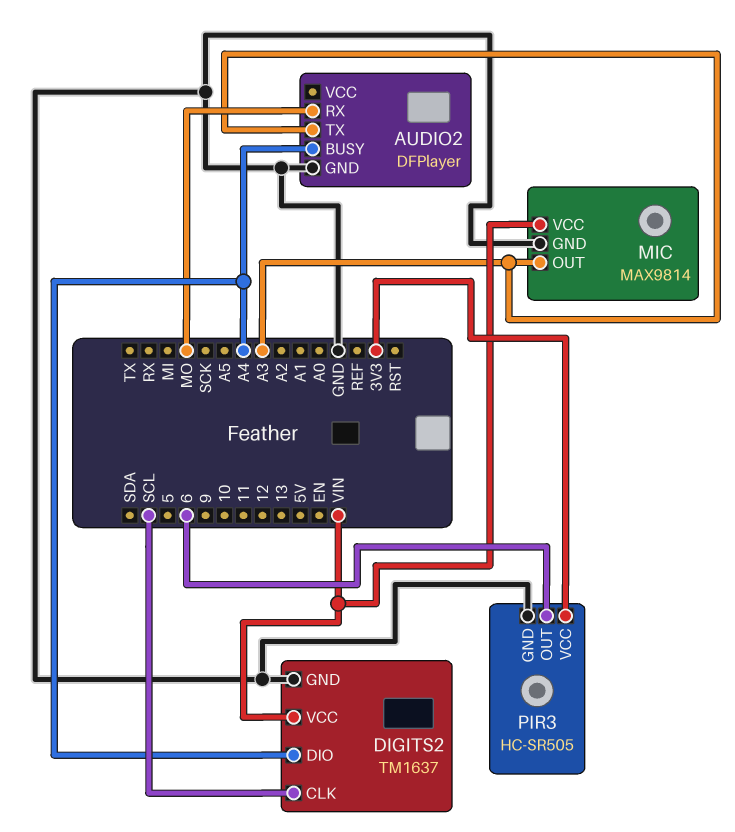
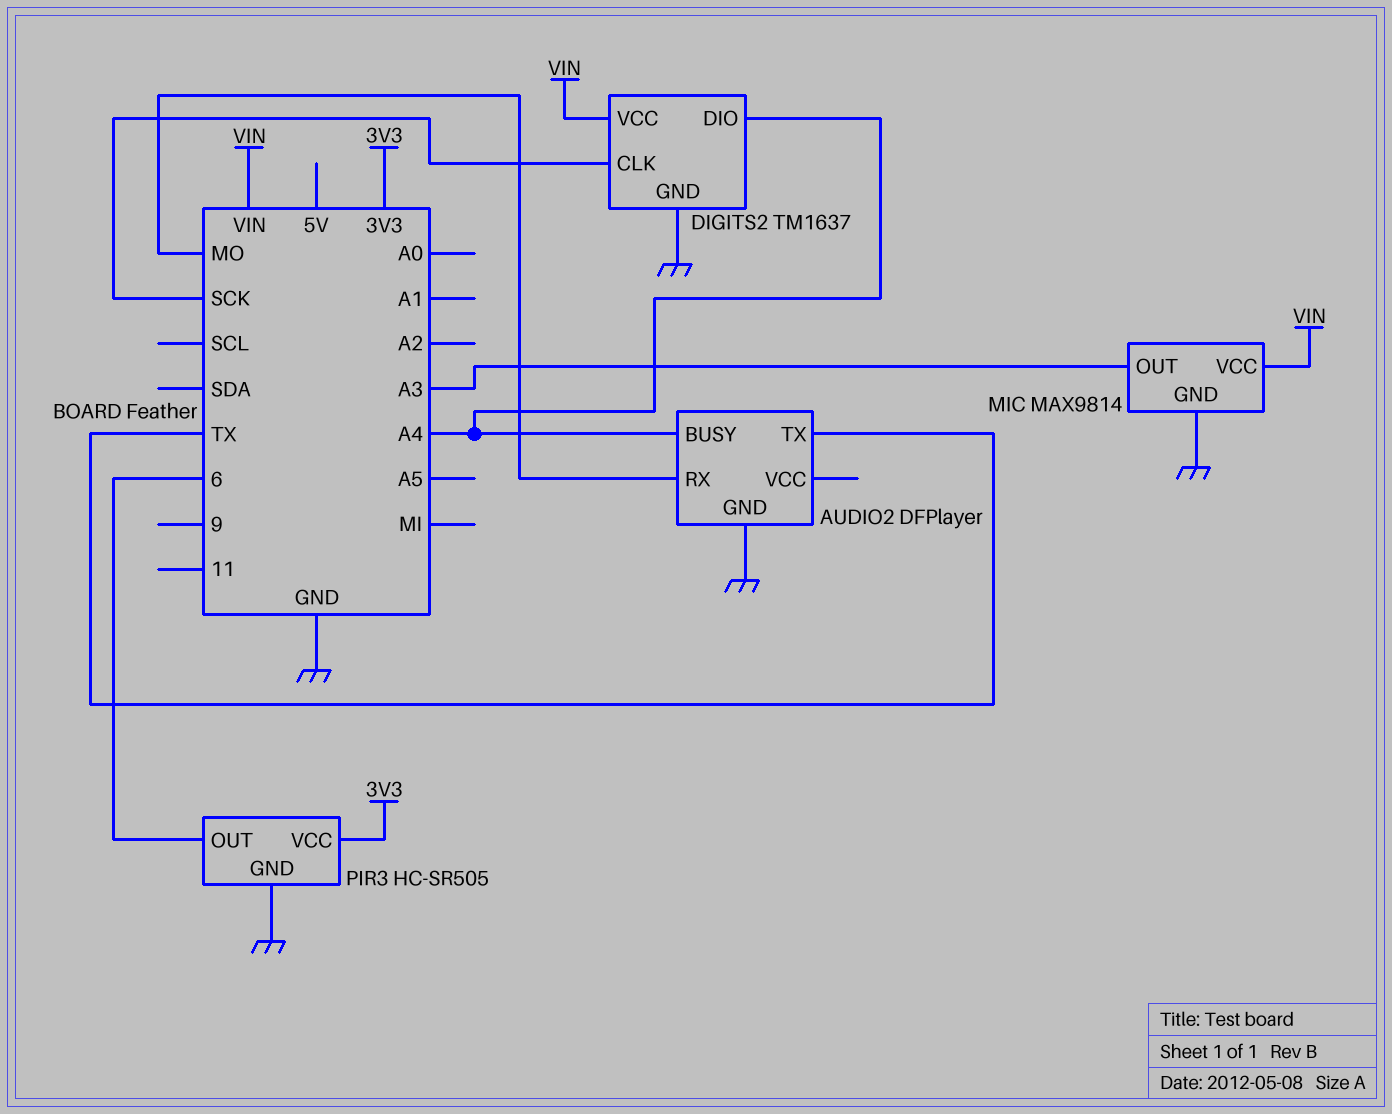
AUDIO2 pin TX: A3 -> TX
DIGITS2 pin CLK: SCL -> SCK

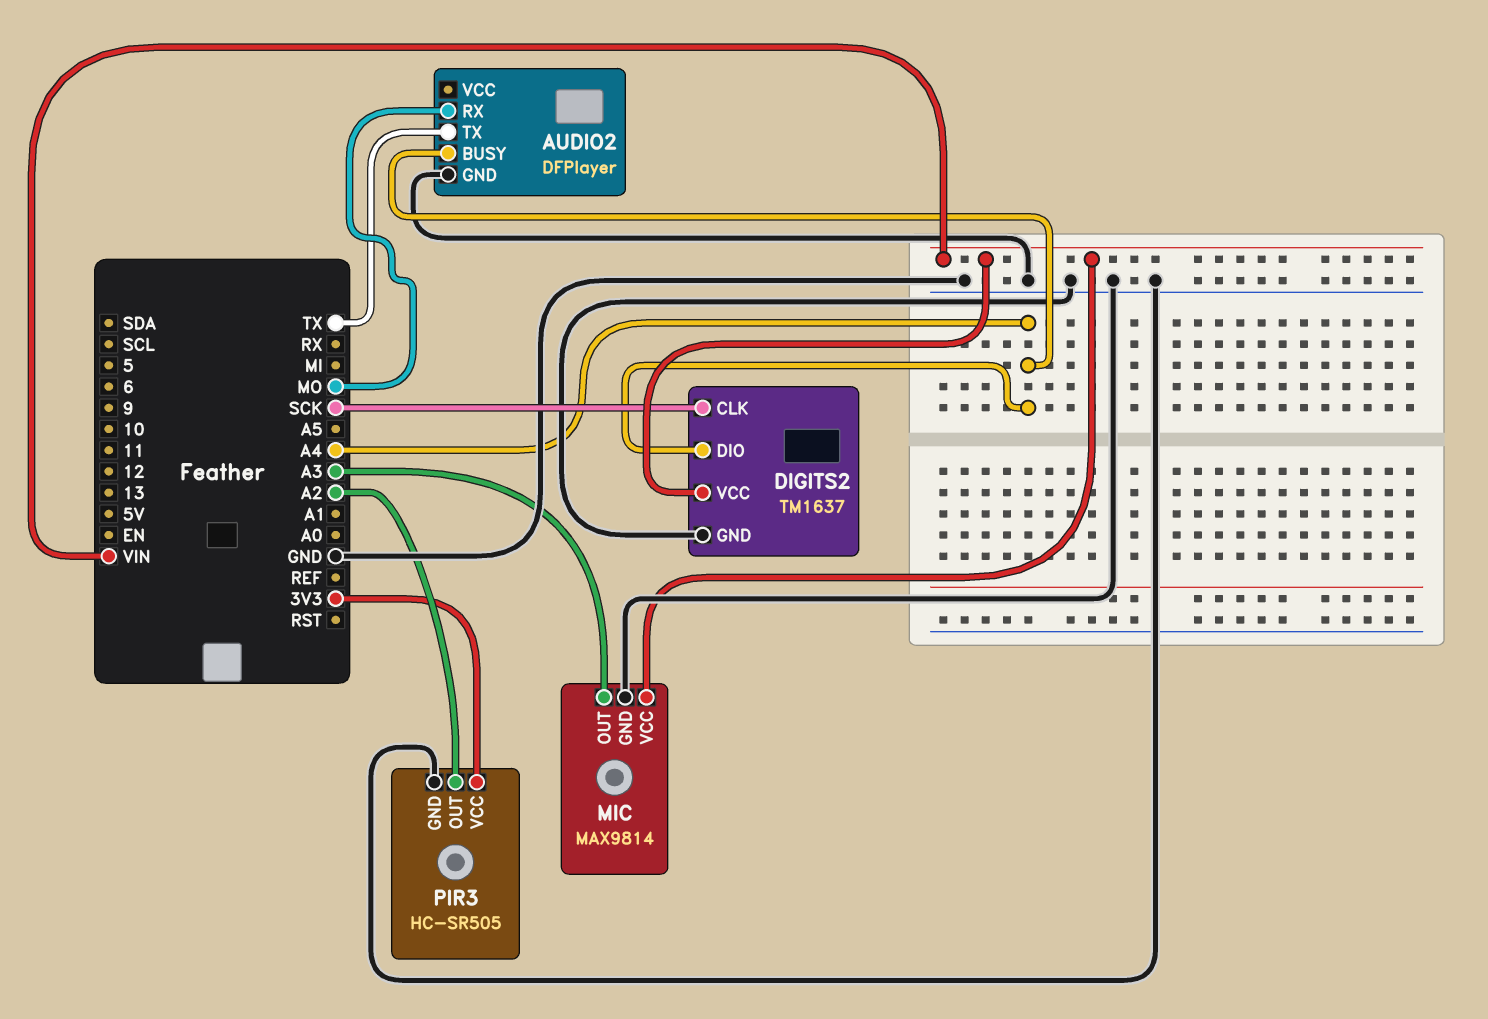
PIR3 pin OUT: 6 -> A2

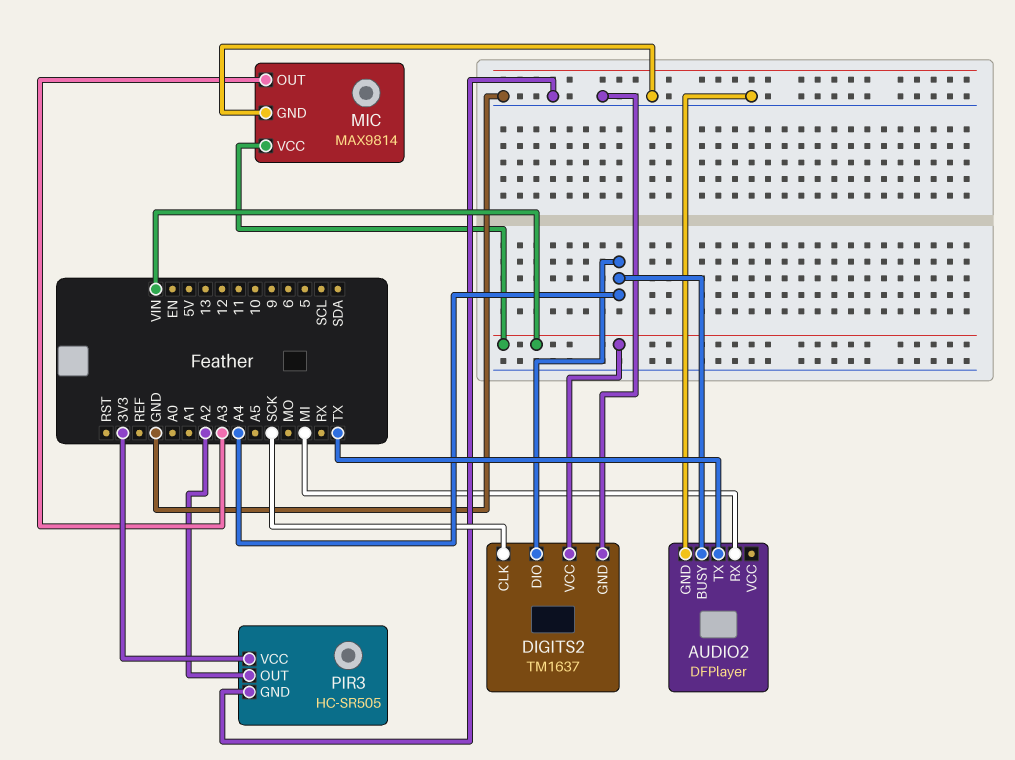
AUDIO2 pin RX: MO -> MI

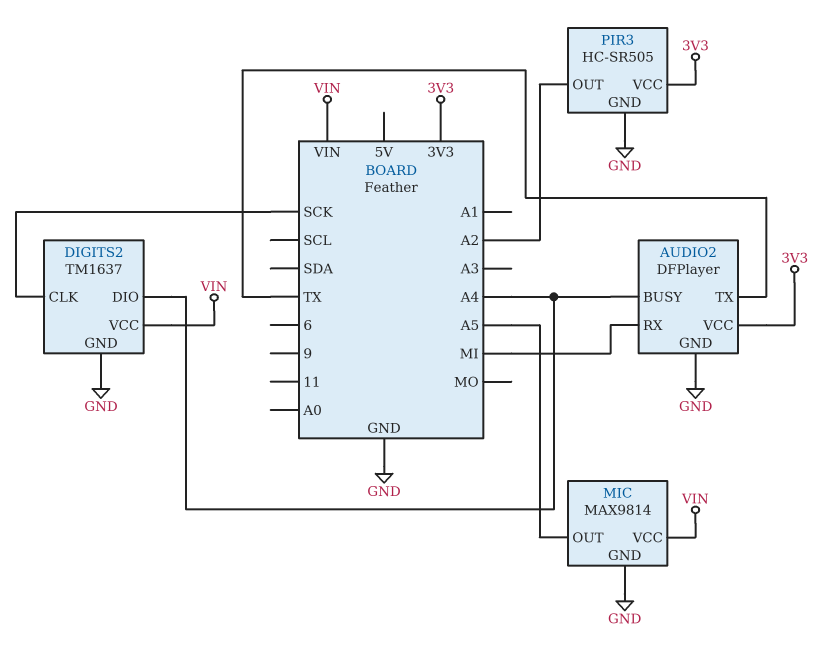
AUDIO2 pin VCC: none -> 3V3
MIC pin OUT: A3 -> A5

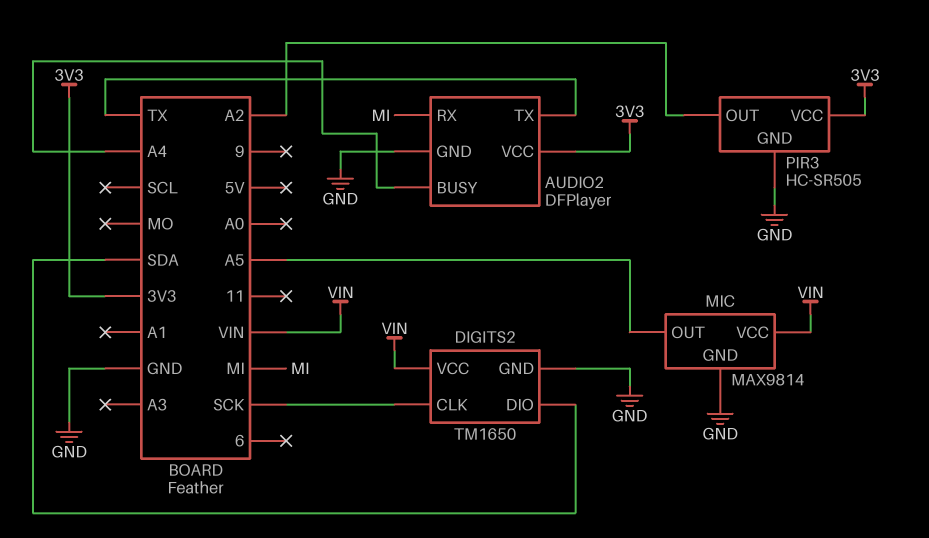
DIGITS2: TM1637 -> TM1650
DIGITS2 pin DIO: A4 -> SDA

